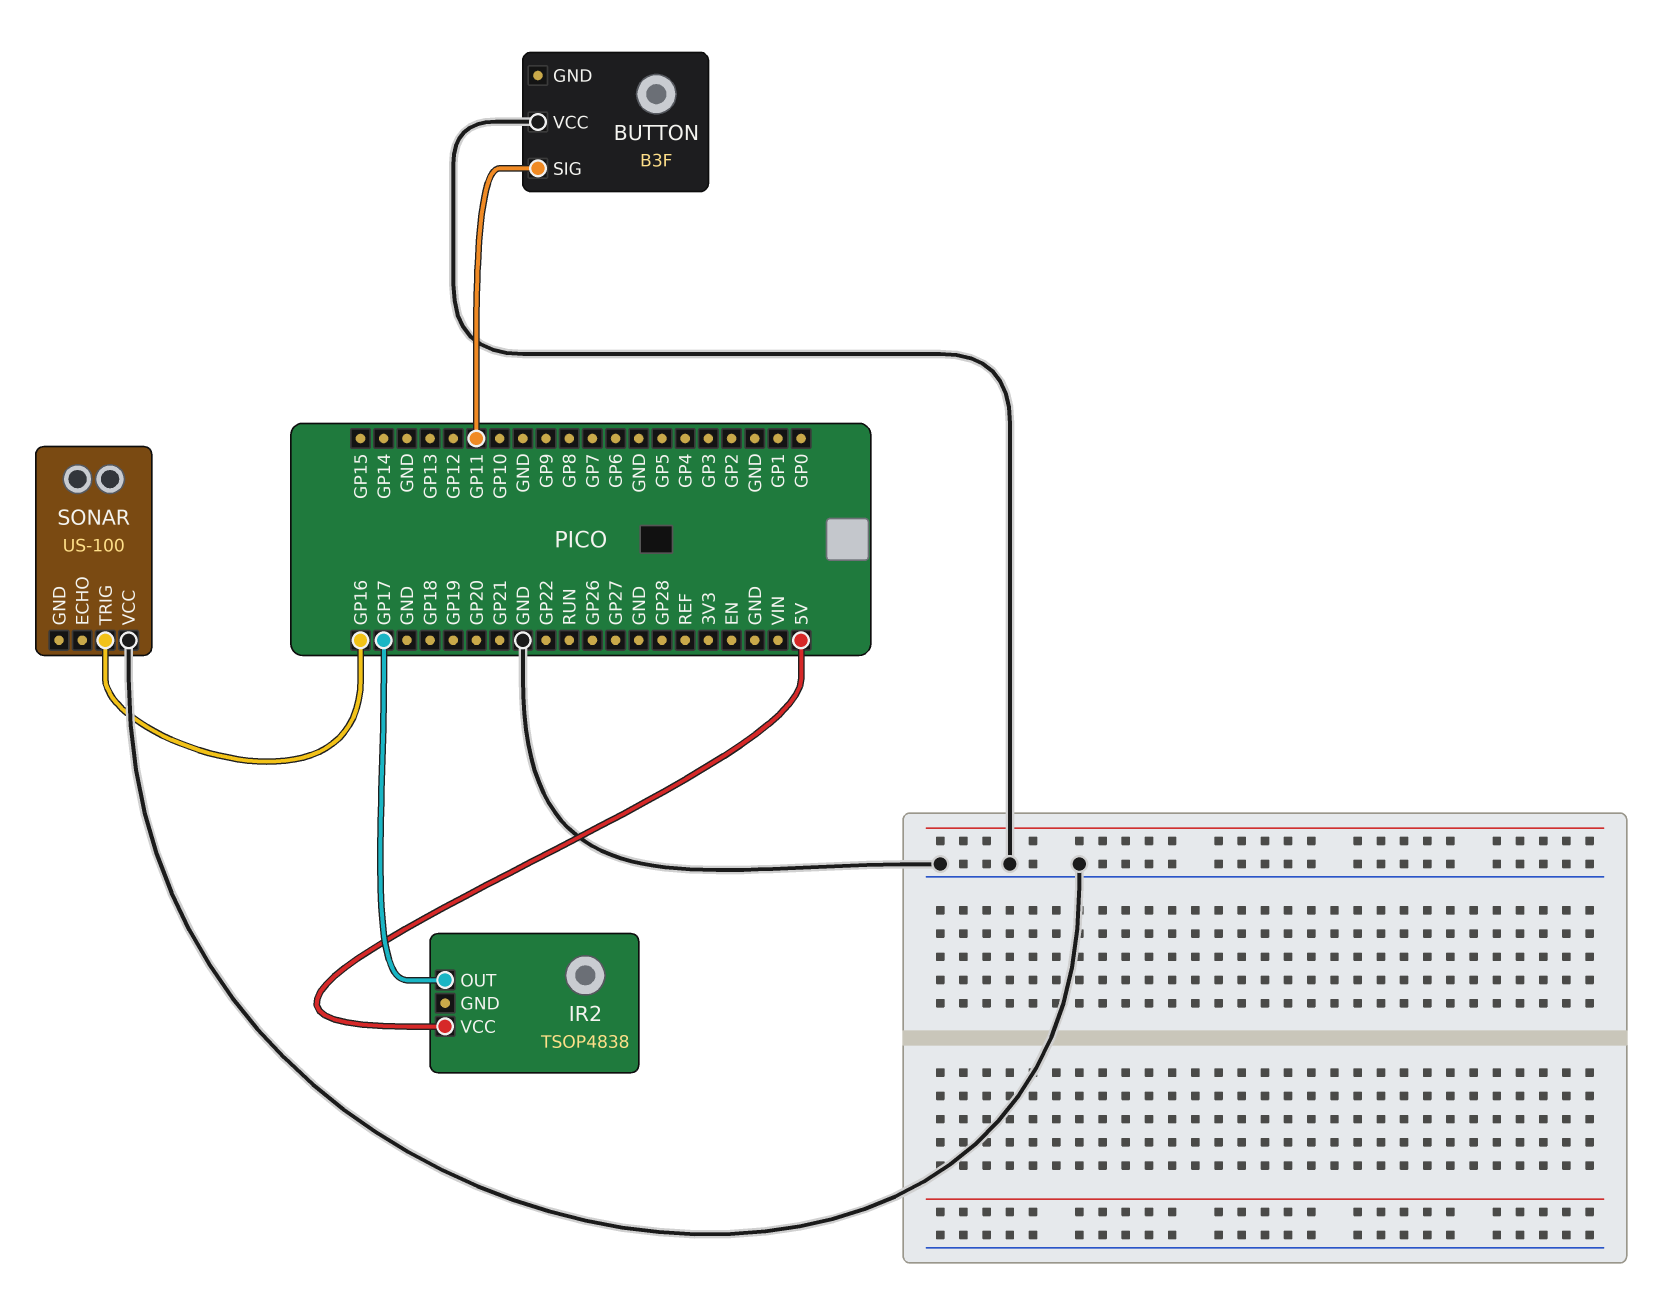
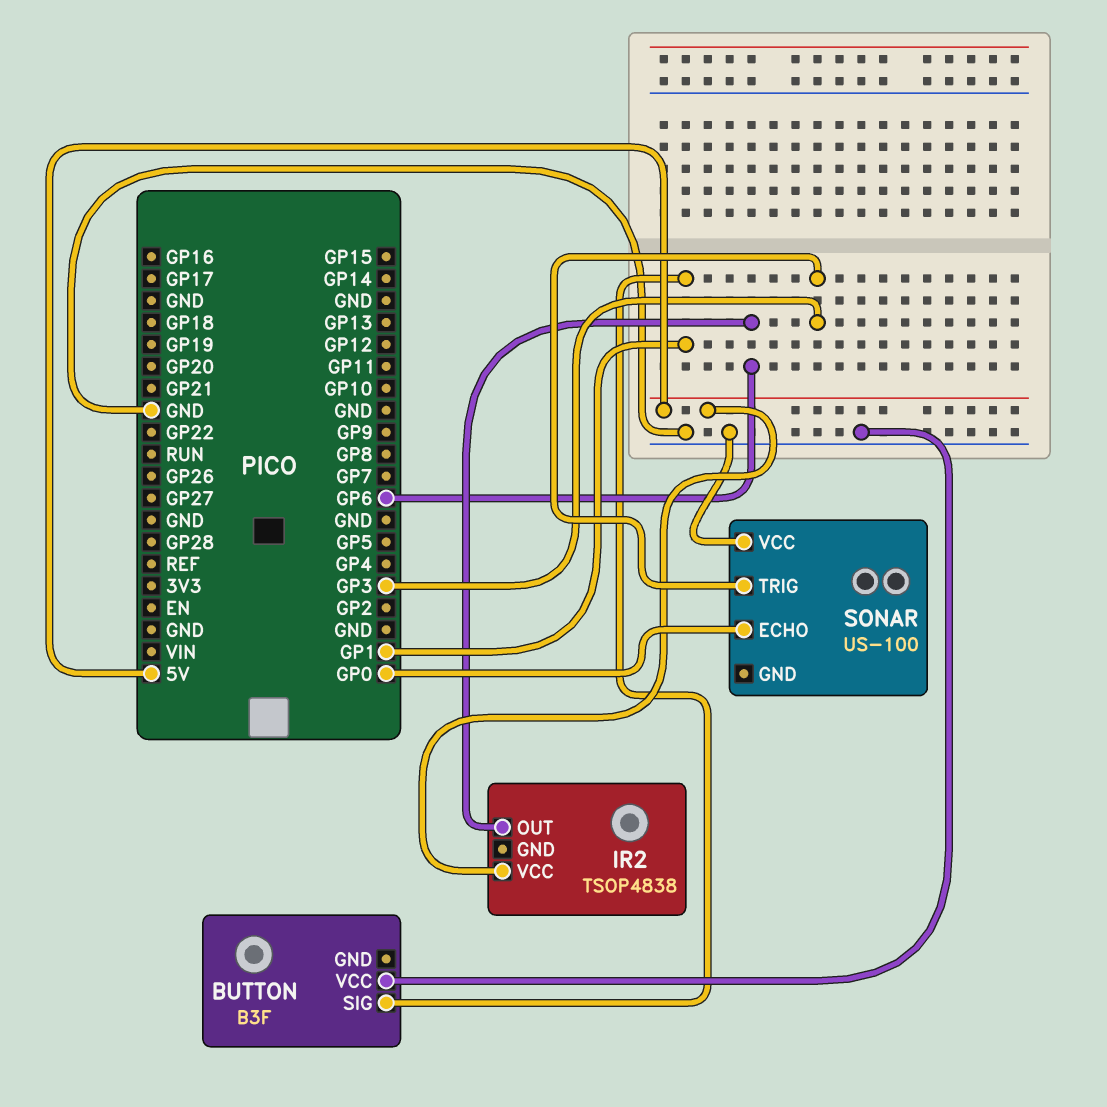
BUTTON pin SIG: GP11 -> GP1
IR2 pin OUT: GP17 -> GP6
SONAR pin ECHO: none -> GP0
SONAR pin TRIG: GP16 -> GP3

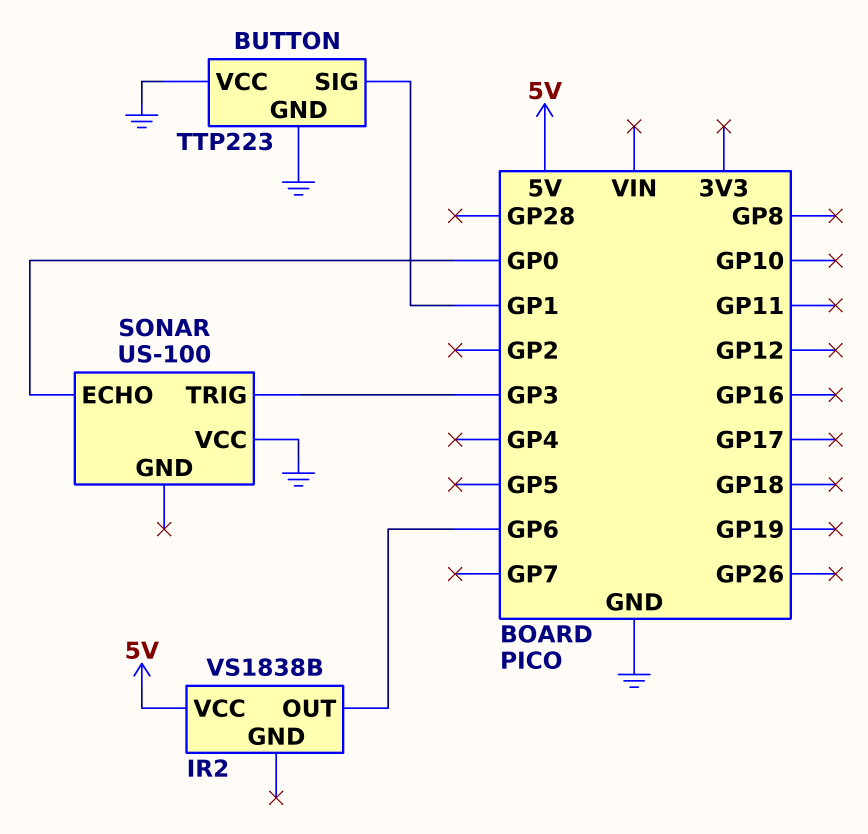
BUTTON: B3F -> TTP223
BUTTON pin GND: none -> GND
IR2: TSOP4838 -> VS1838B

